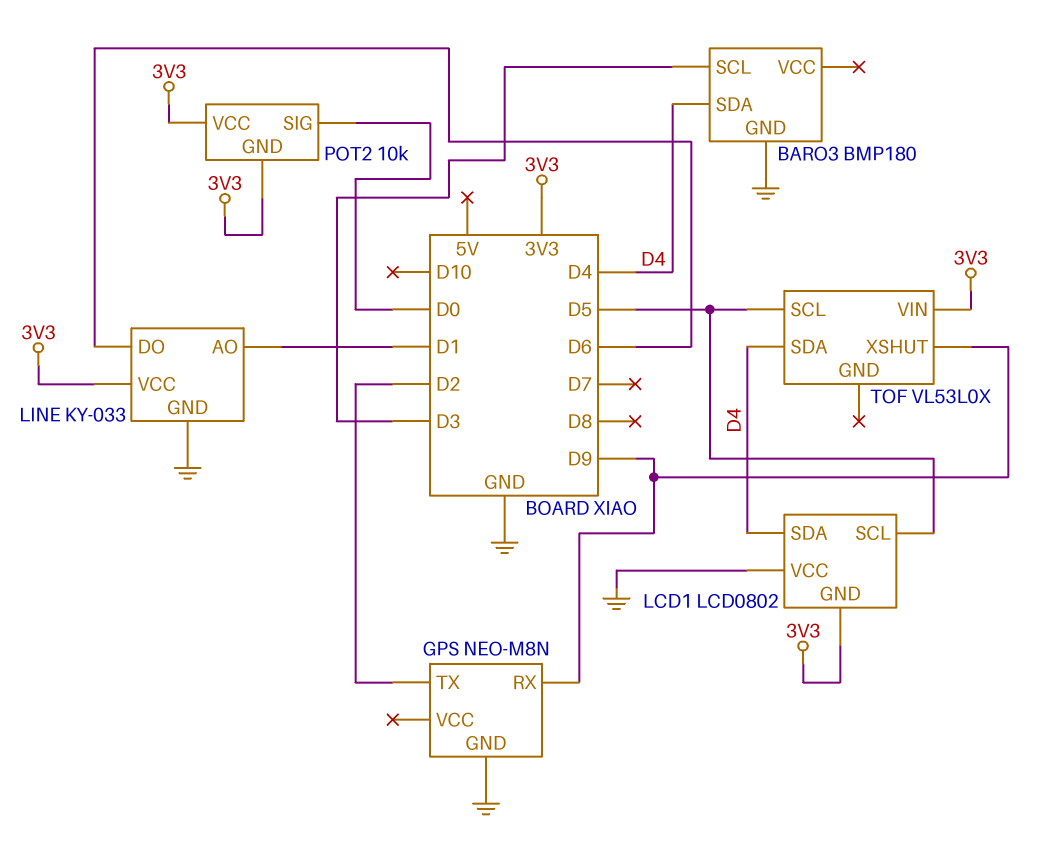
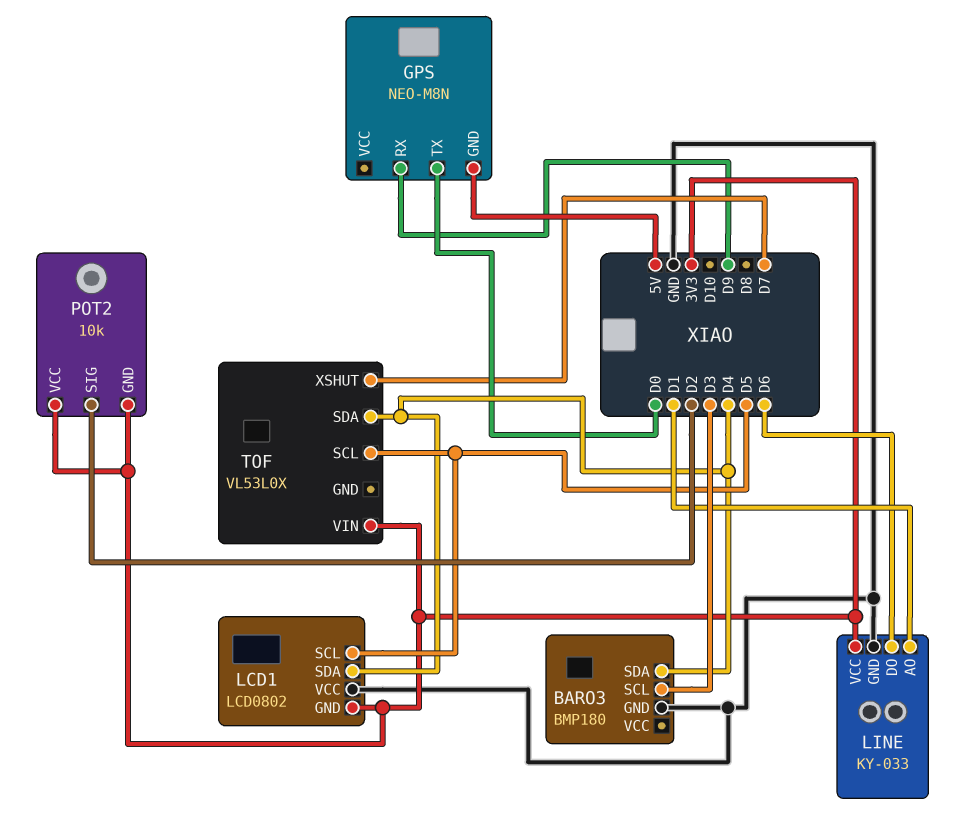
GPS pin GND: GND -> 5V
GPS pin TX: D2 -> D0
POT2 pin SIG: D0 -> D2
TOF pin XSHUT: D9 -> D7

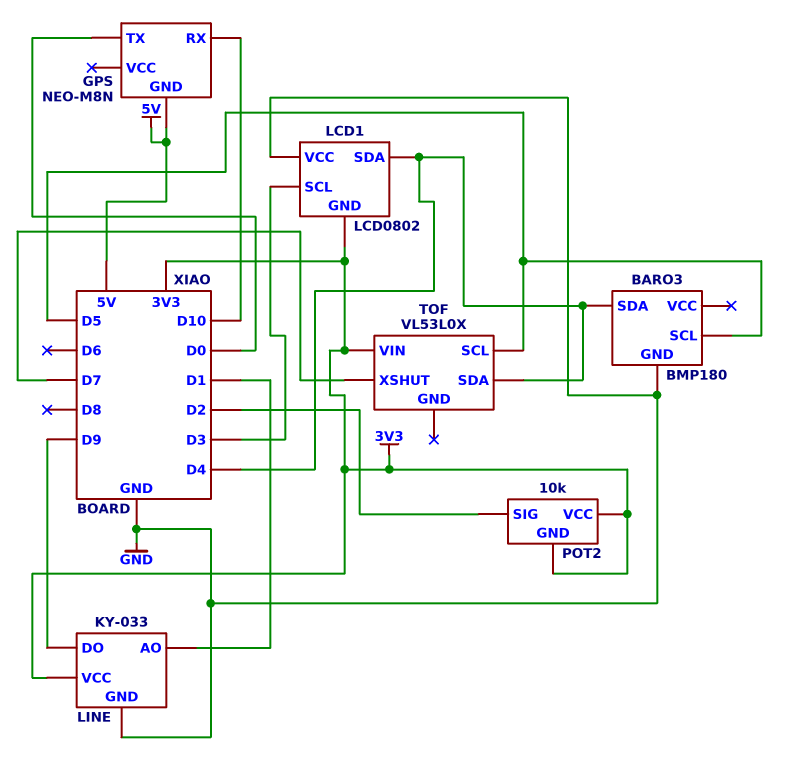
BARO3 pin SCL: D3 -> D5
GPS pin RX: D9 -> D10
LCD1 pin SCL: D5 -> D3
LINE pin DO: D6 -> D9

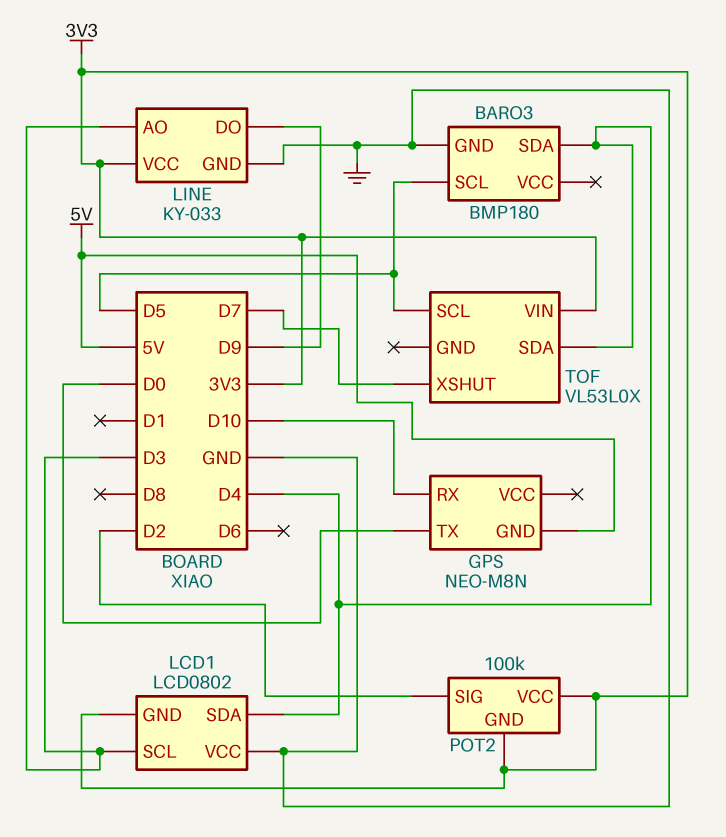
LINE pin AO: D1 -> D3
POT2: 10k -> 100k

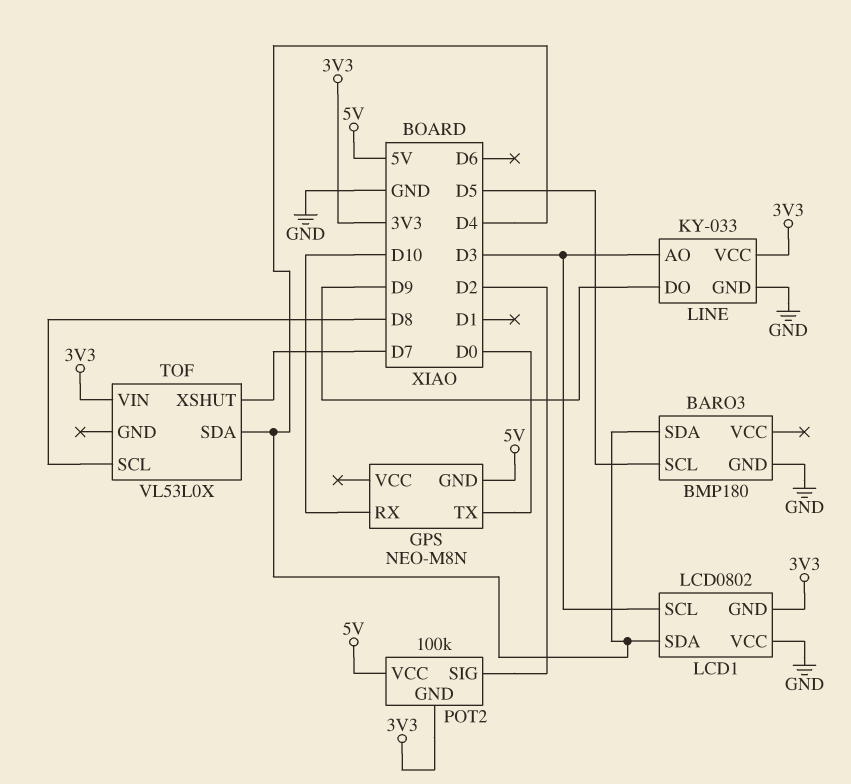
POT2 pin VCC: 3V3 -> 5V
TOF pin SCL: D5 -> D8

